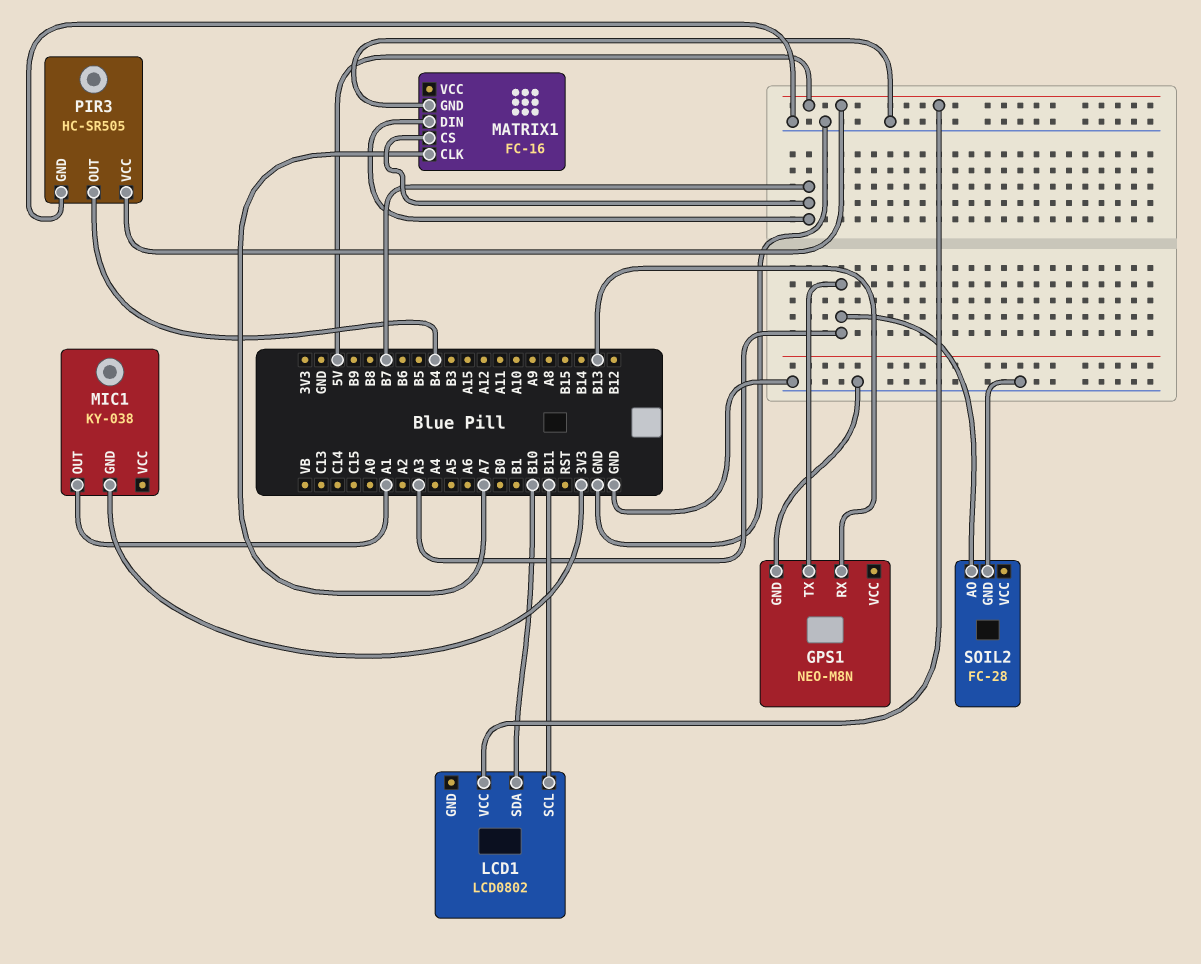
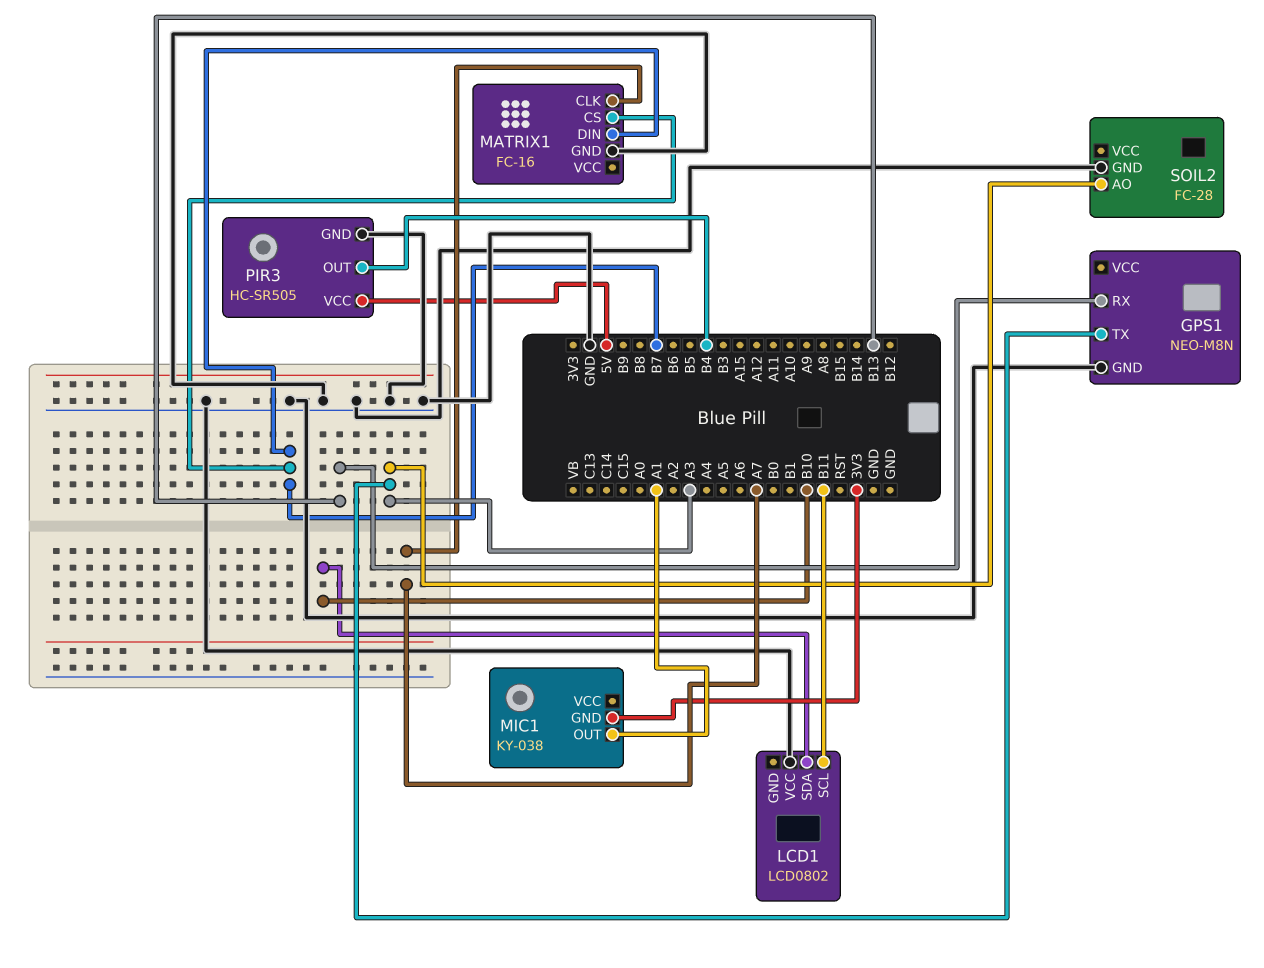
LCD1 pin VCC: 5V -> GND

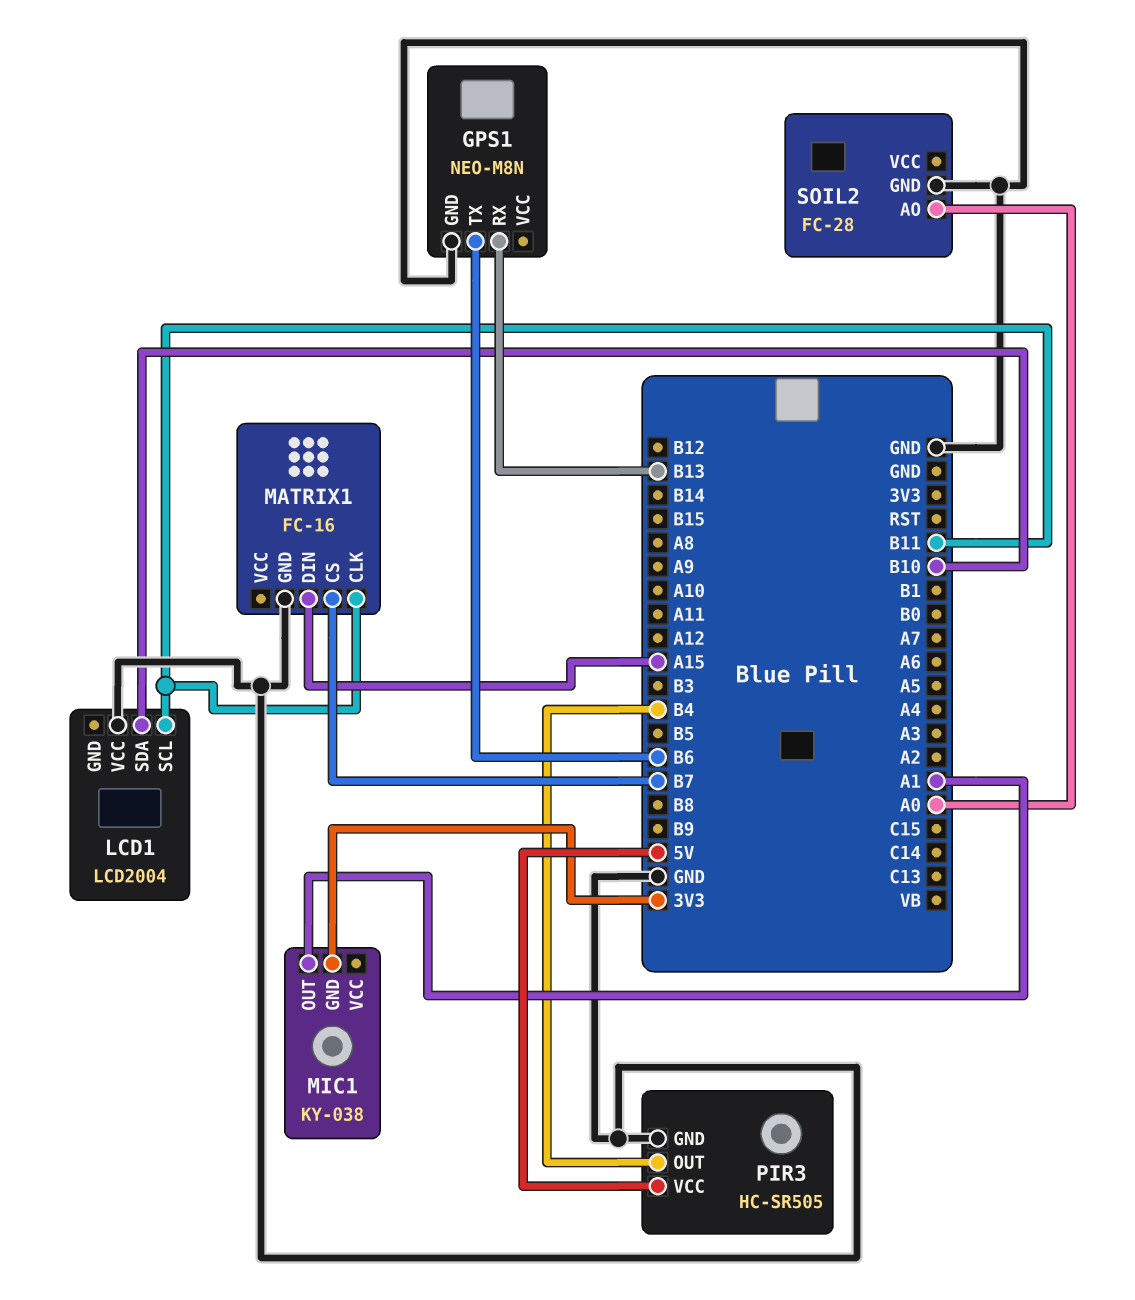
GPS1 pin TX: A3 -> B6
LCD1: LCD0802 -> LCD2004
MATRIX1 pin CLK: A7 -> B11
MATRIX1 pin DIN: B7 -> A15
SOIL2 pin AO: A3 -> A0

